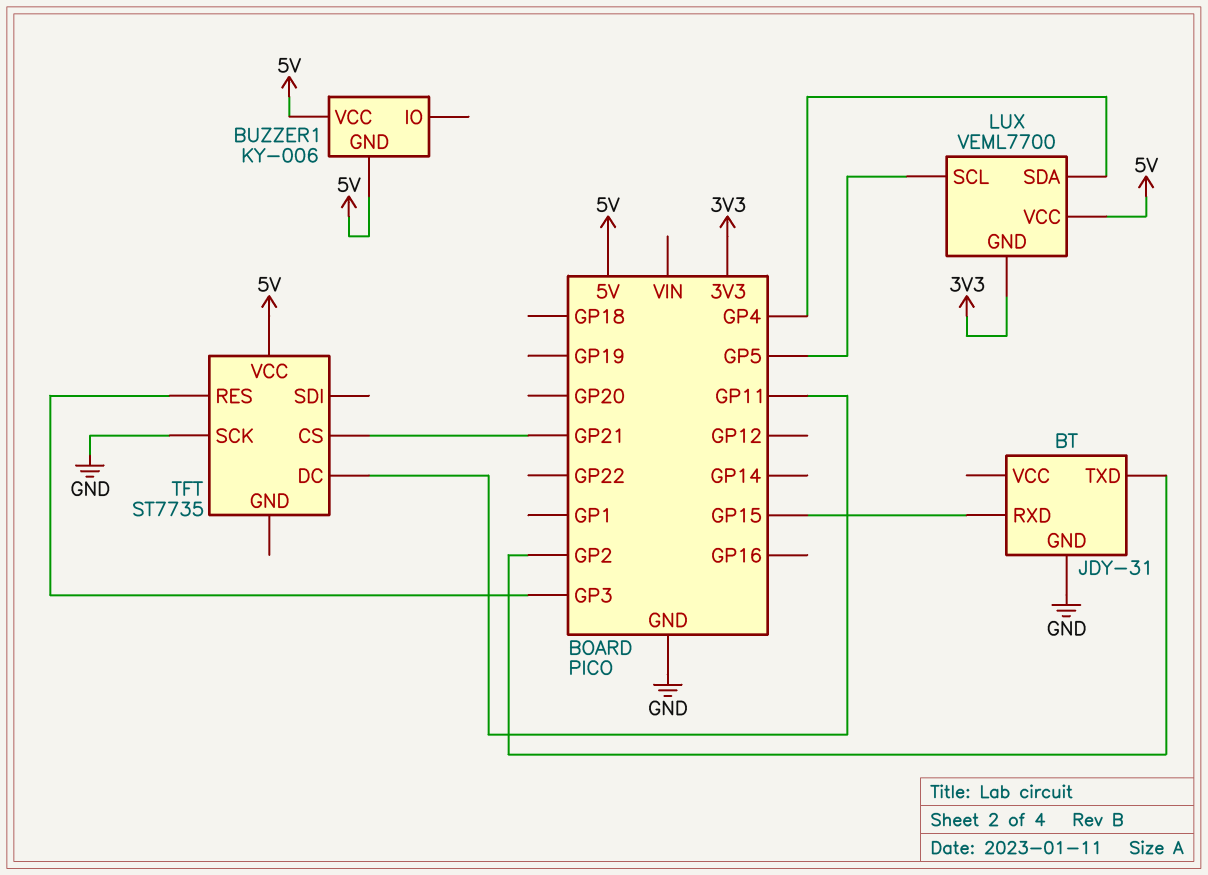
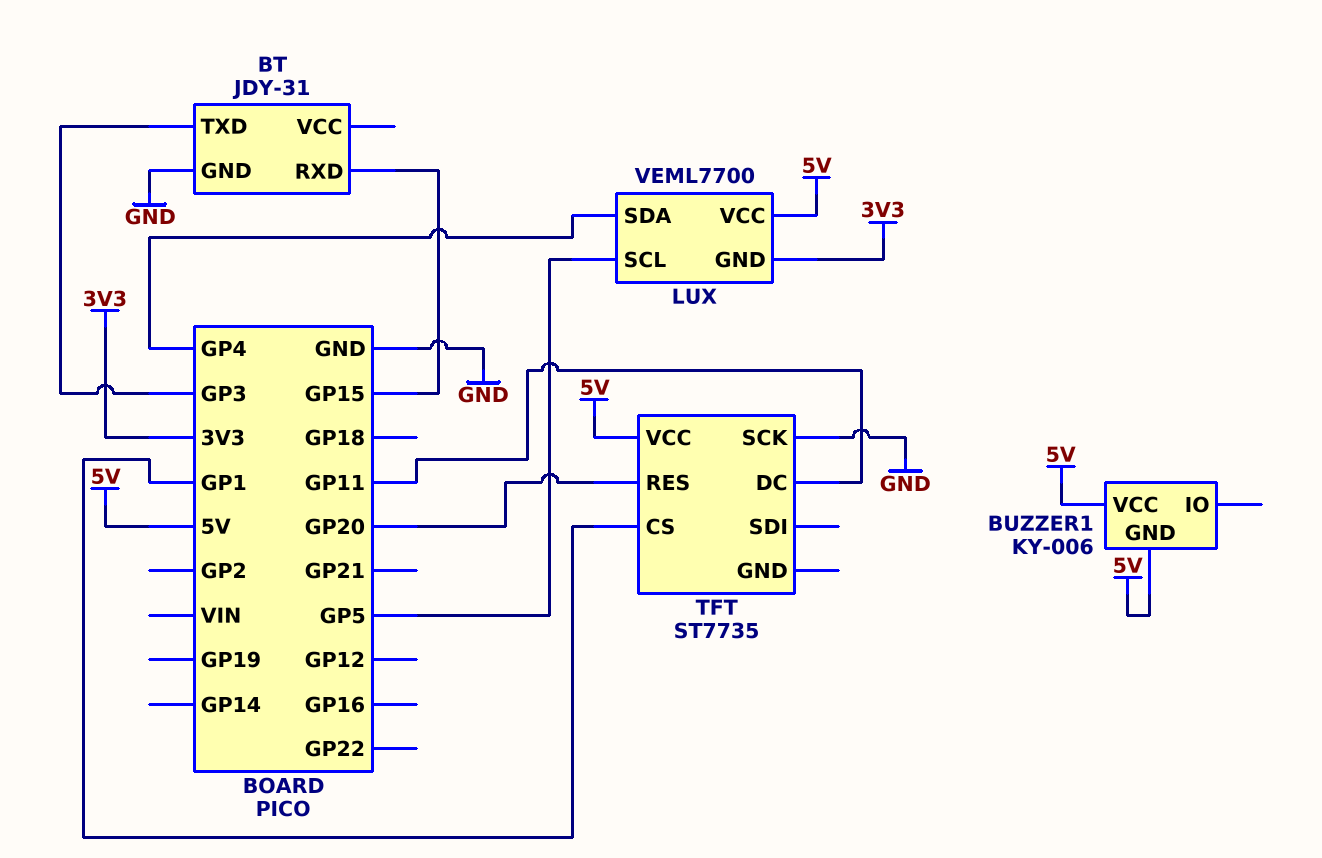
BT pin TXD: GP2 -> GP3
TFT pin CS: GP21 -> GP1
TFT pin RES: GP3 -> GP20

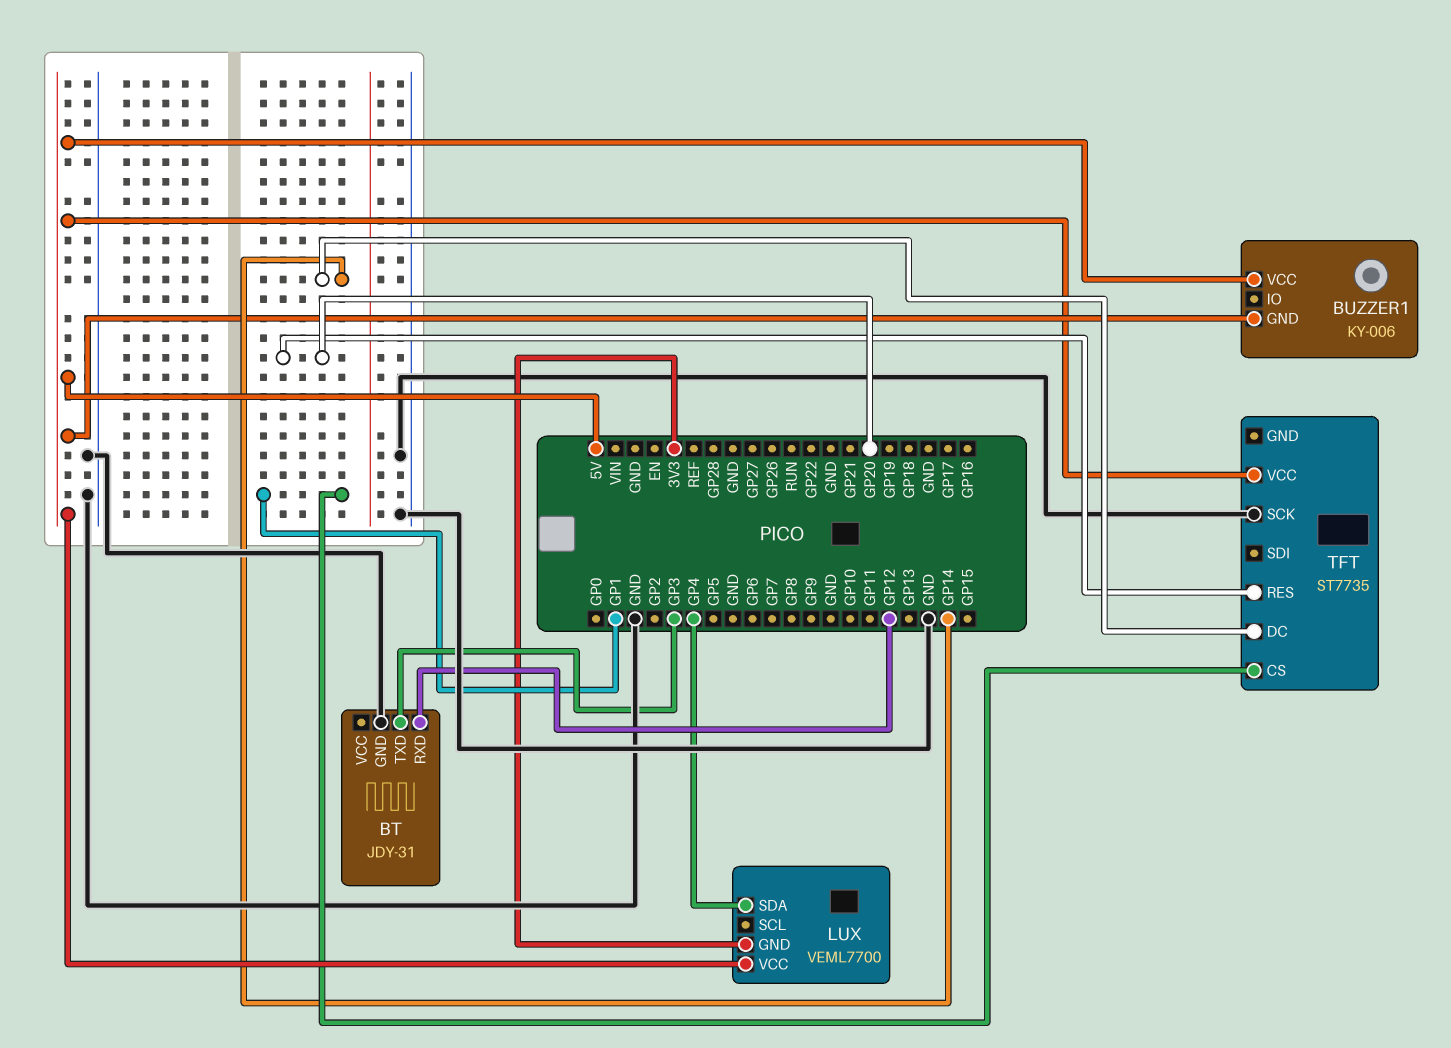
BT pin RXD: GP15 -> GP12
LUX pin SCL: GP5 -> none
TFT pin DC: GP11 -> GP14

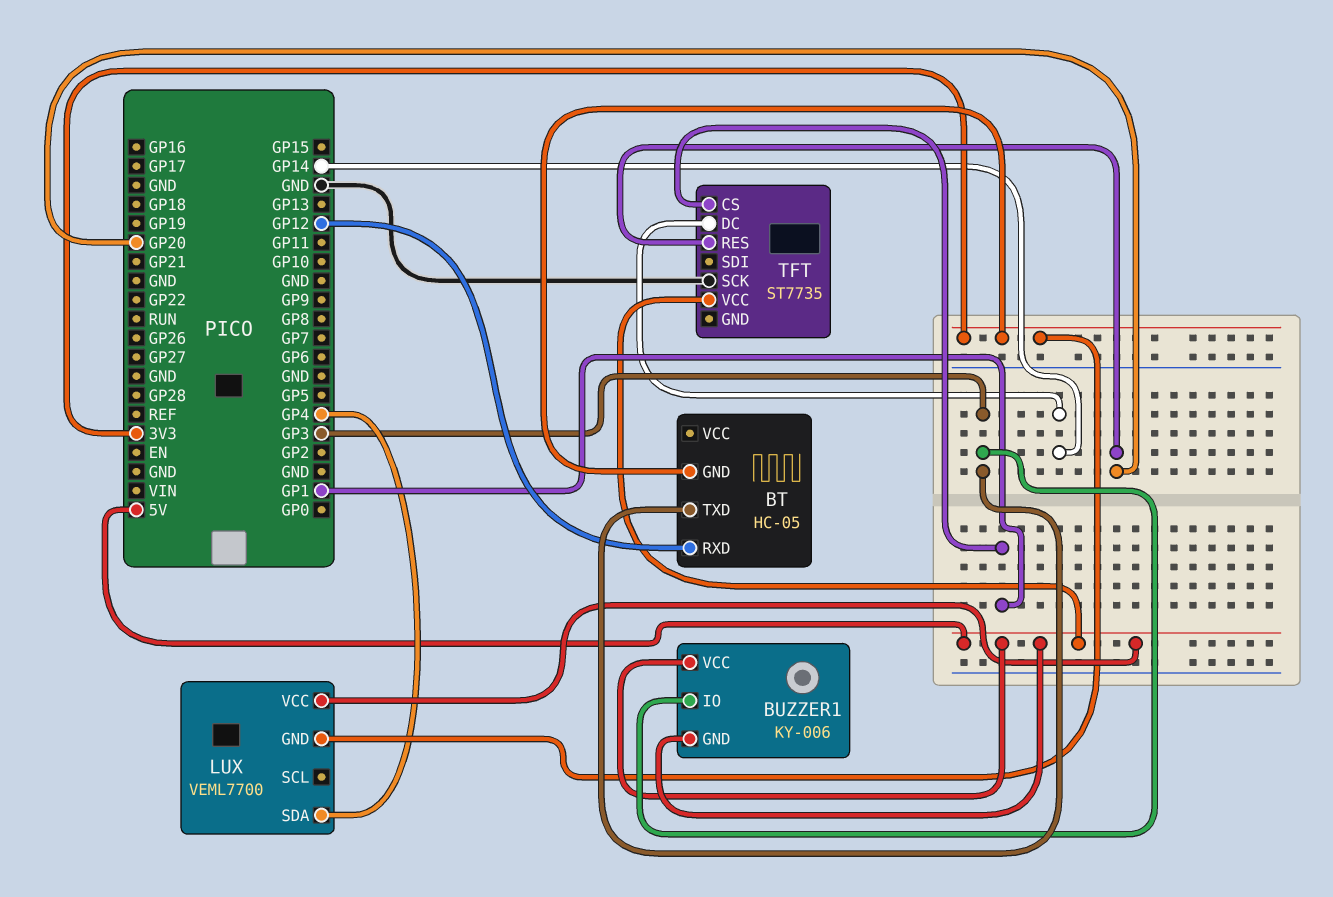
BT: JDY-31 -> HC-05
BT pin GND: GND -> 3V3
BUZZER1 pin IO: none -> GP3

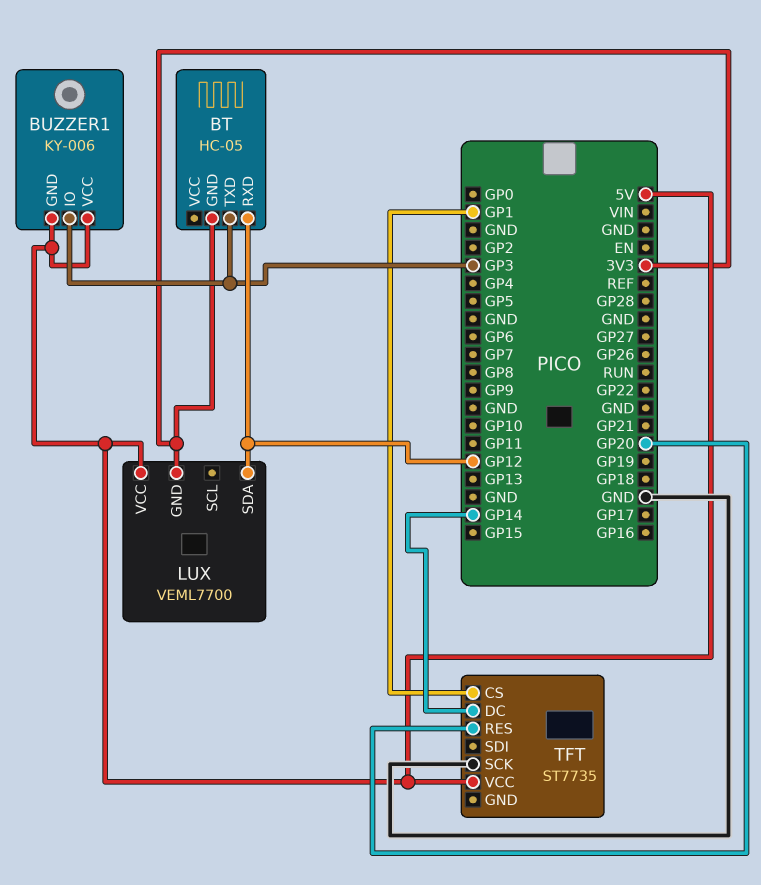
LUX pin SDA: GP4 -> GP12

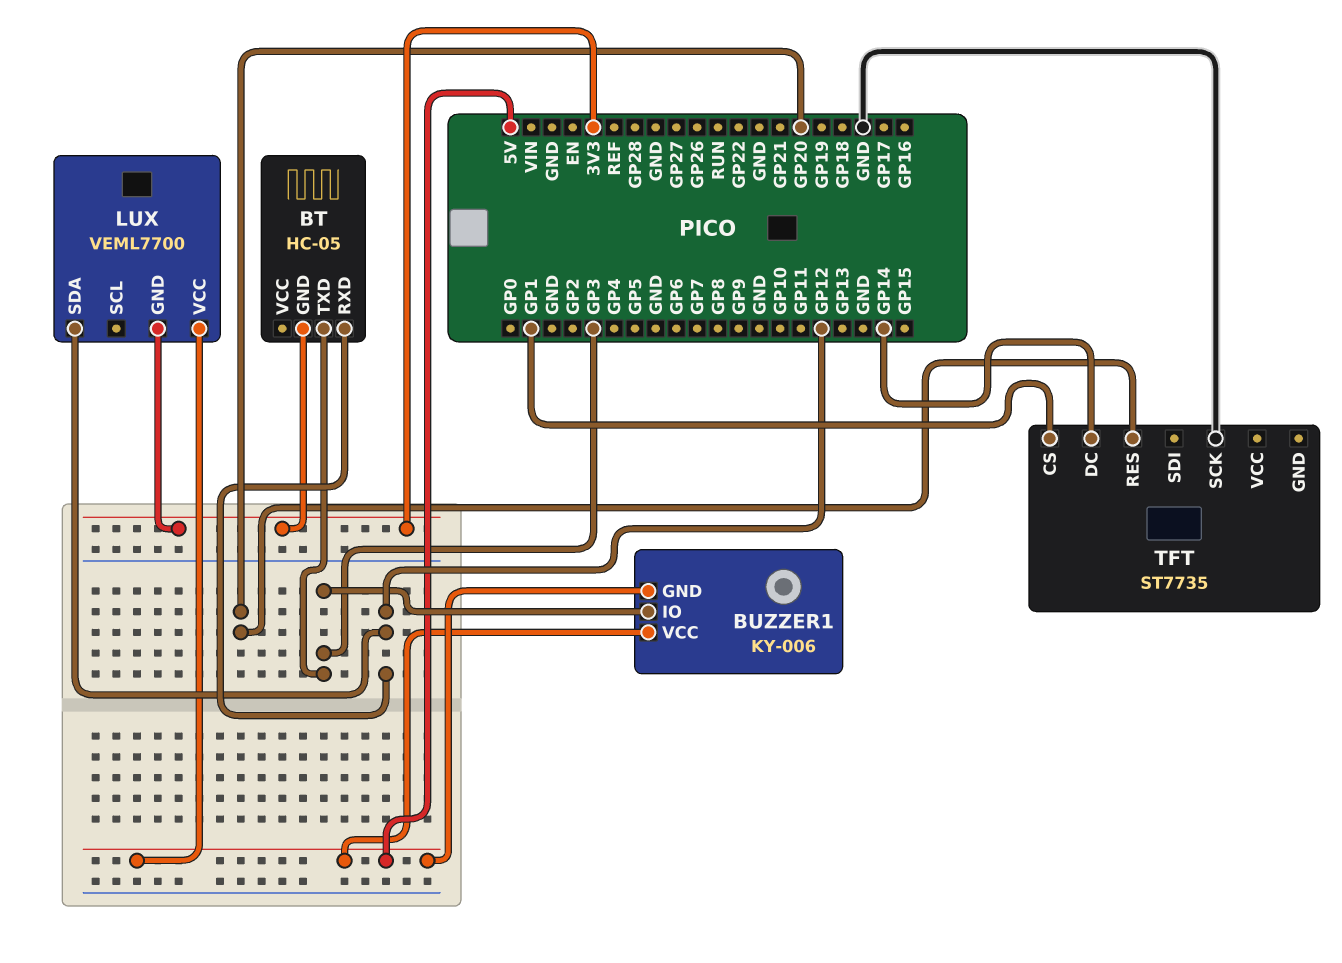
TFT pin VCC: 5V -> none

